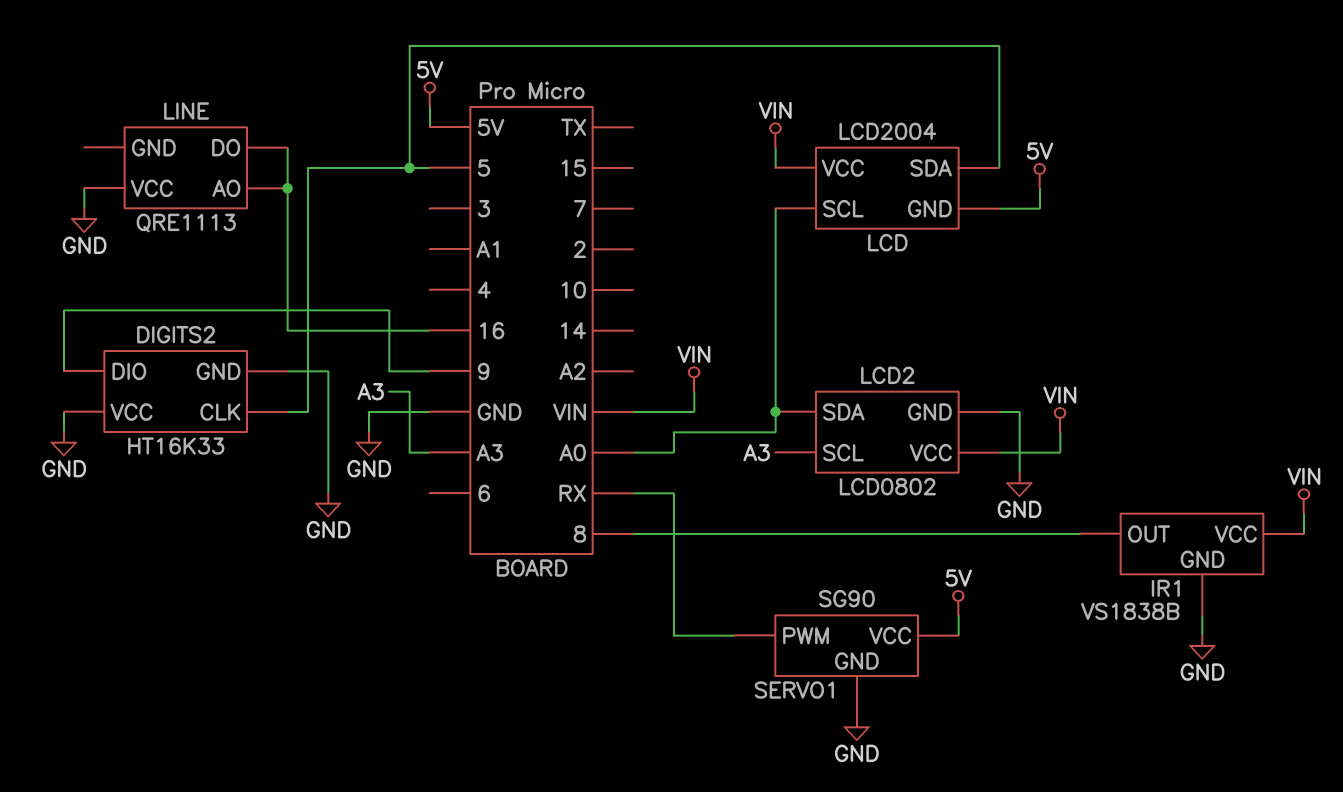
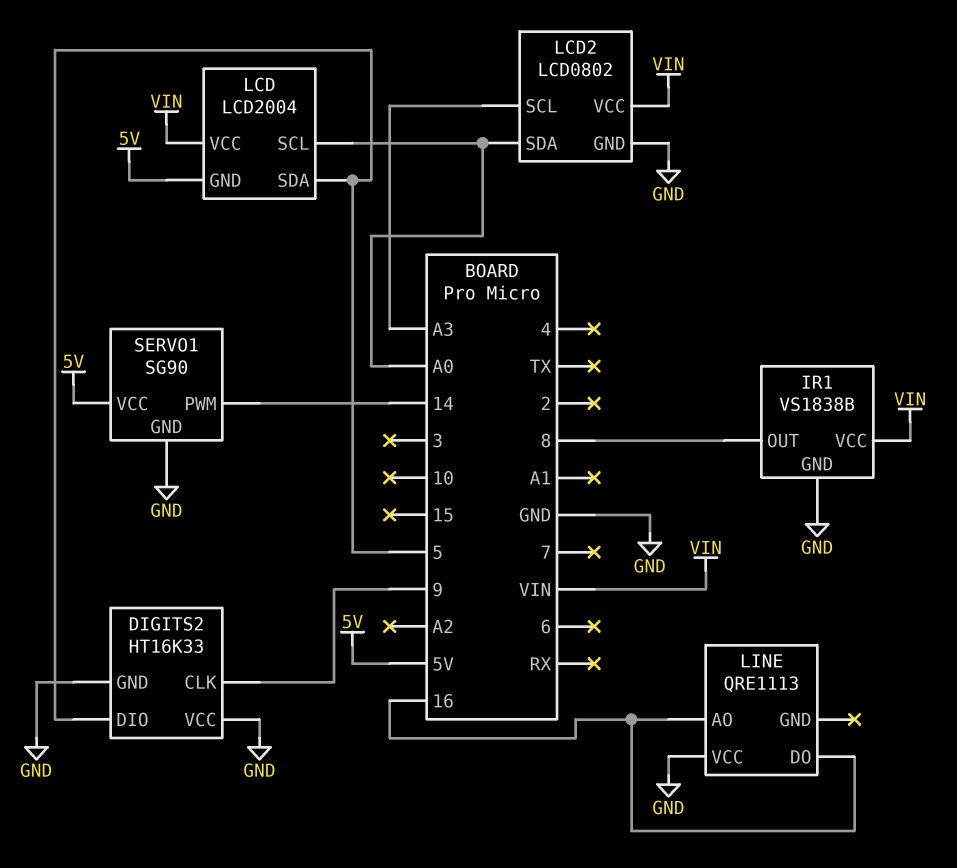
DIGITS2 pin CLK: 5 -> 9
DIGITS2 pin DIO: 9 -> 5
SERVO1 pin PWM: RX -> 14

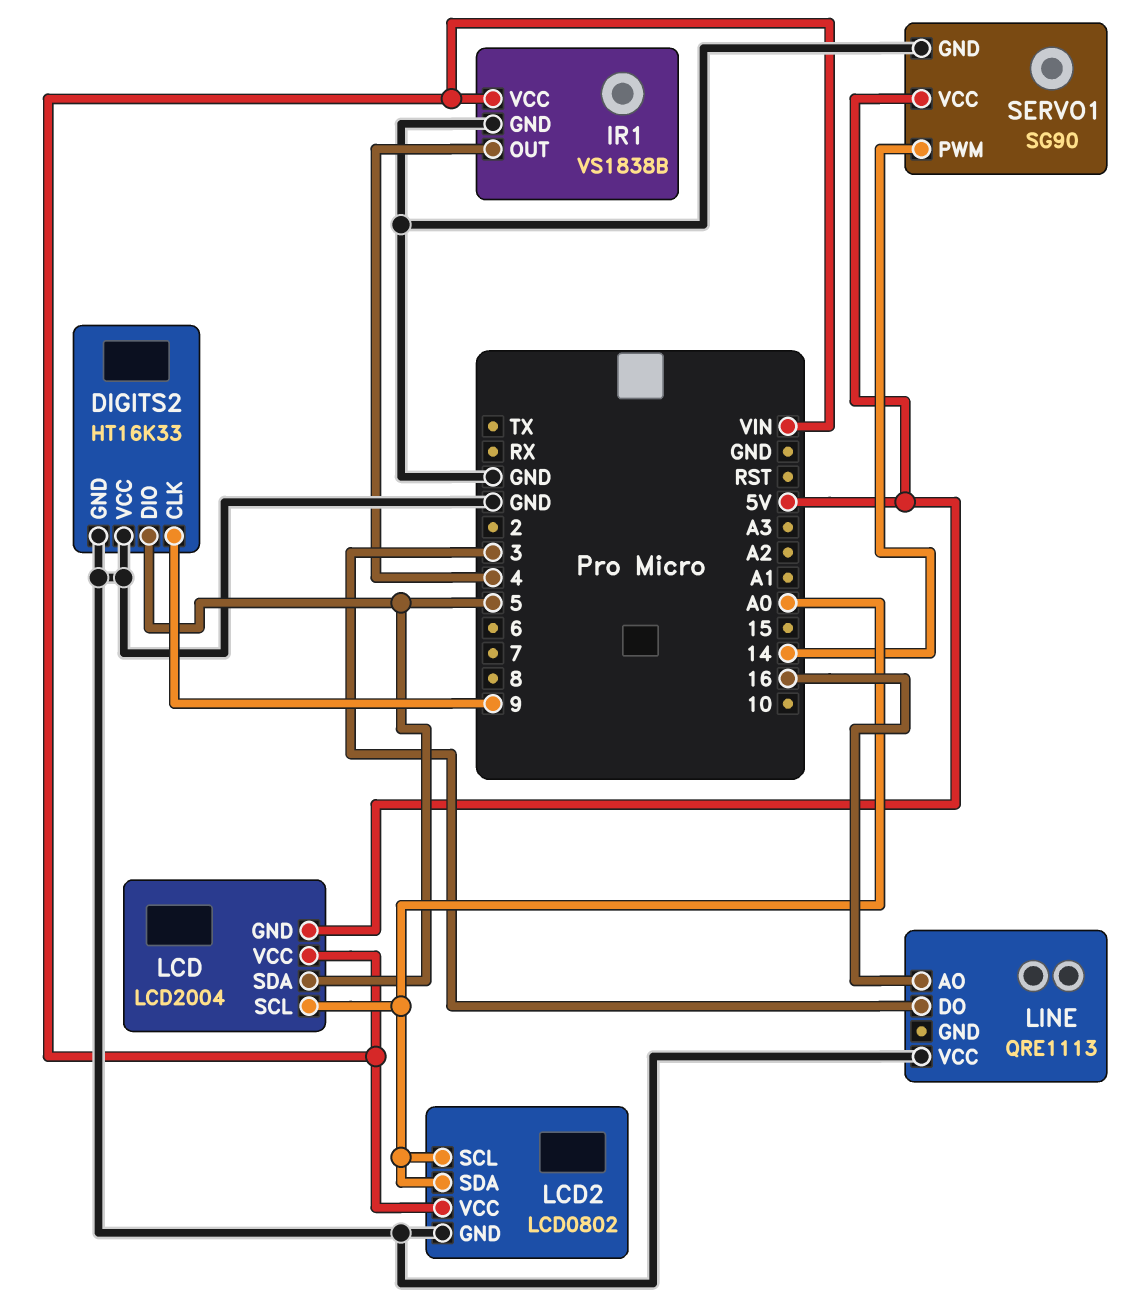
IR1 pin OUT: 8 -> 4
LCD2 pin SCL: A3 -> A0
LINE pin DO: 16 -> 3

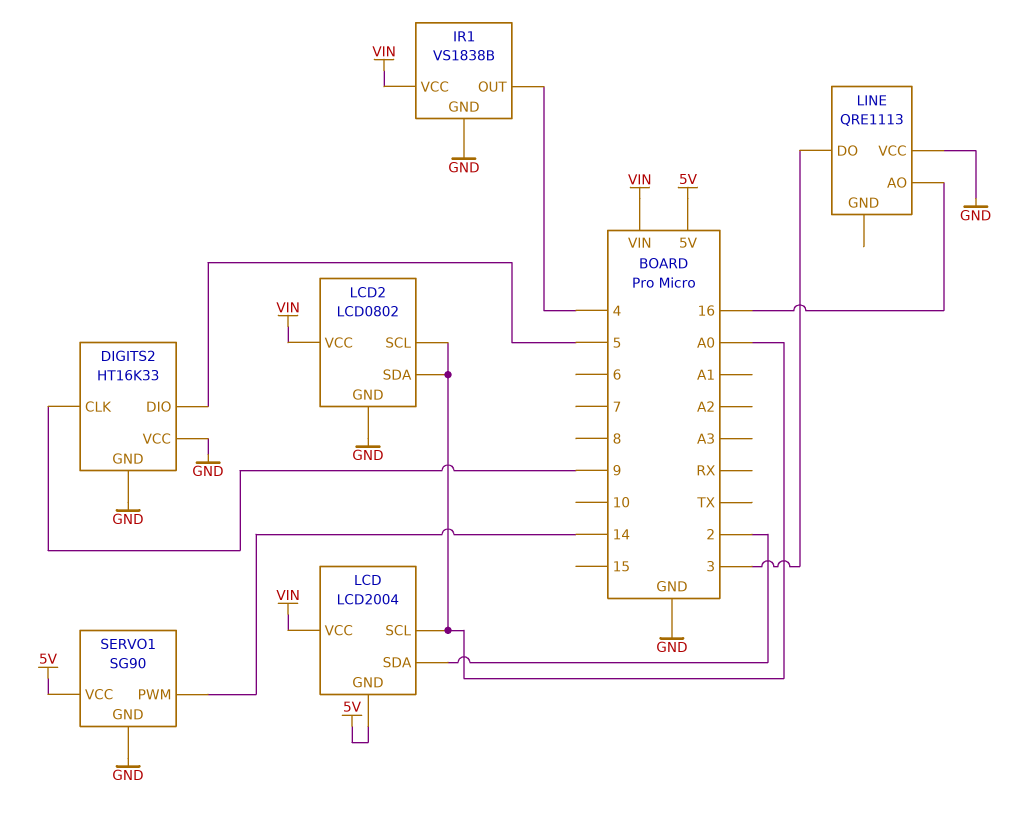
LCD pin SDA: 5 -> 2

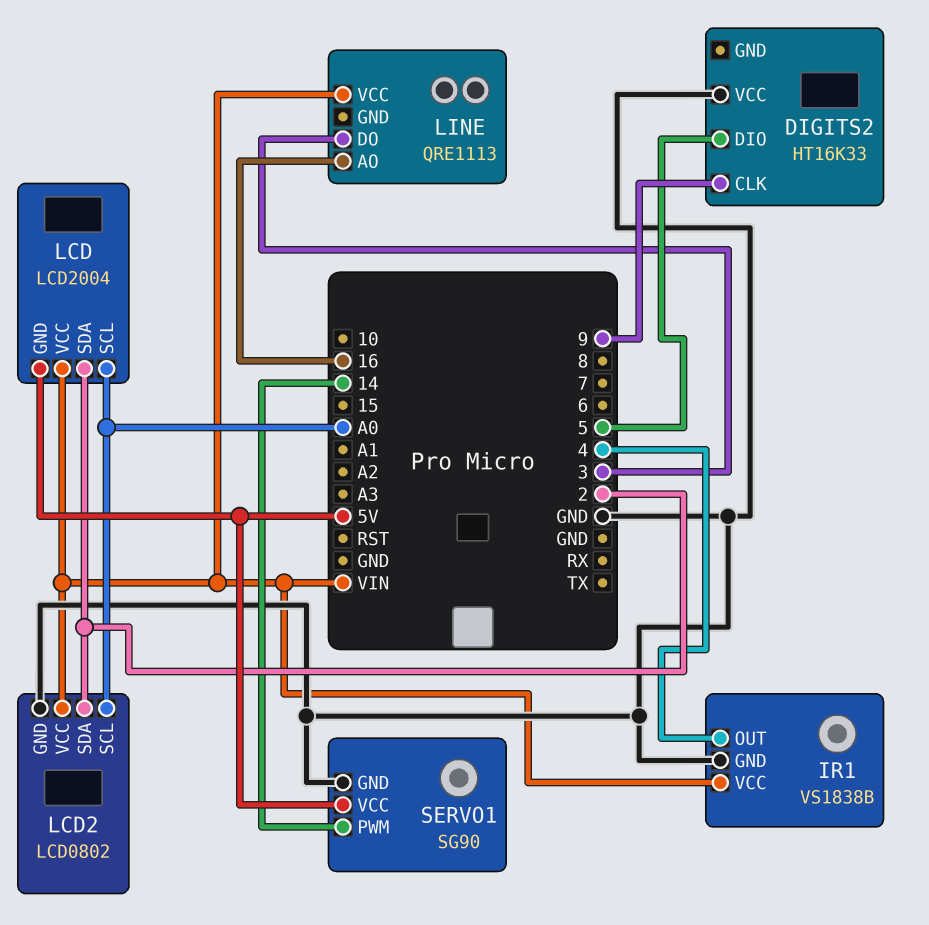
DIGITS2 pin GND: GND -> none
LCD2 pin SDA: A0 -> 2
LINE pin VCC: GND -> VIN

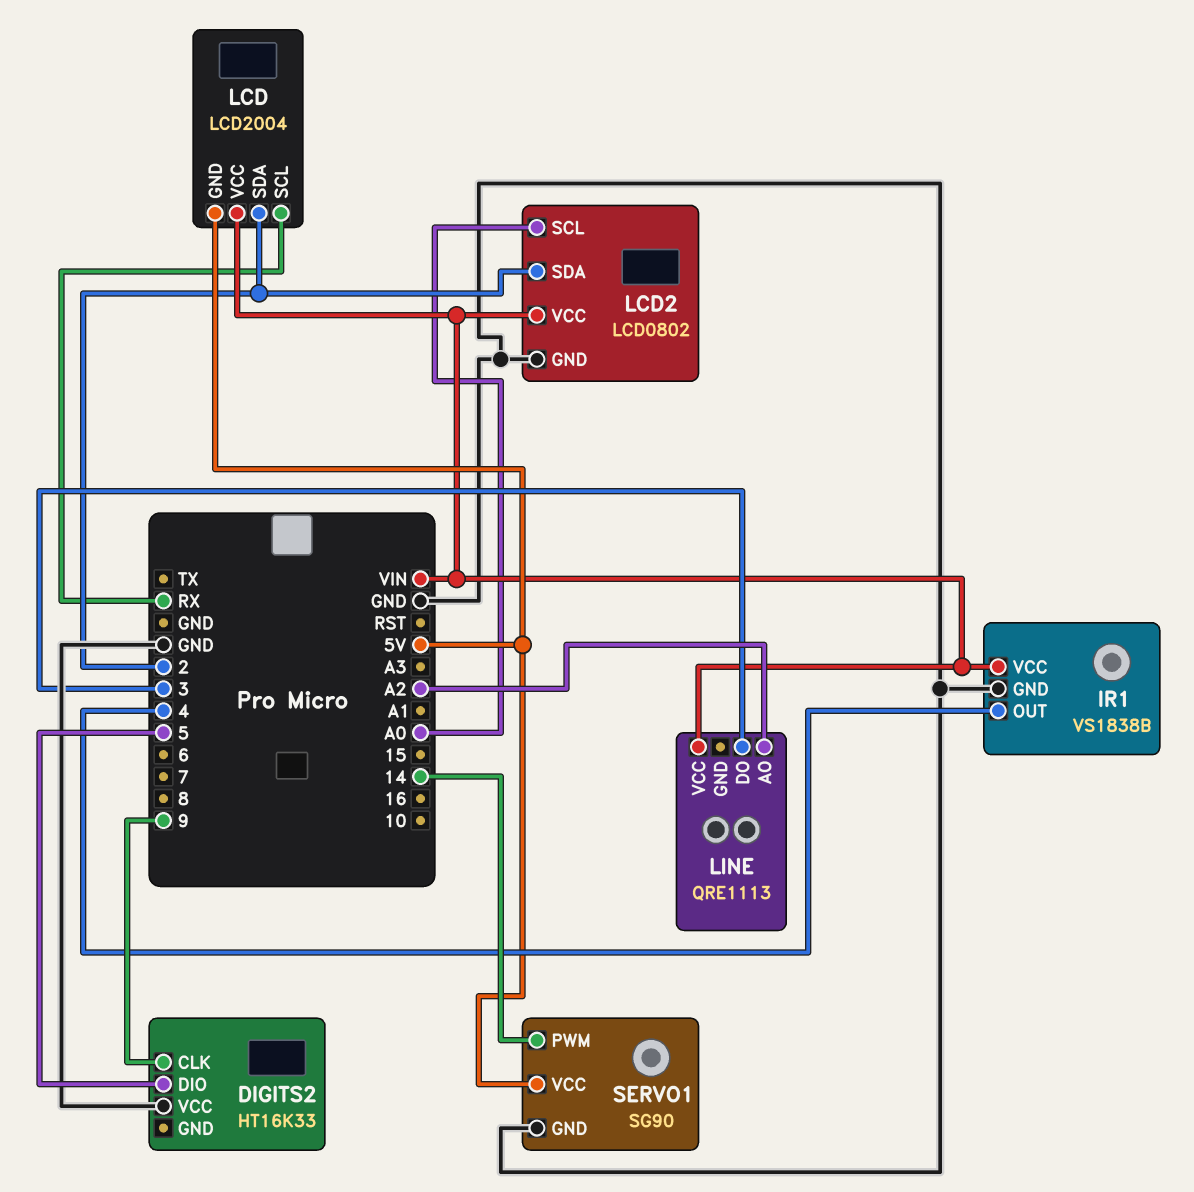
LCD pin SCL: A0 -> RX
LINE pin AO: 16 -> A2

